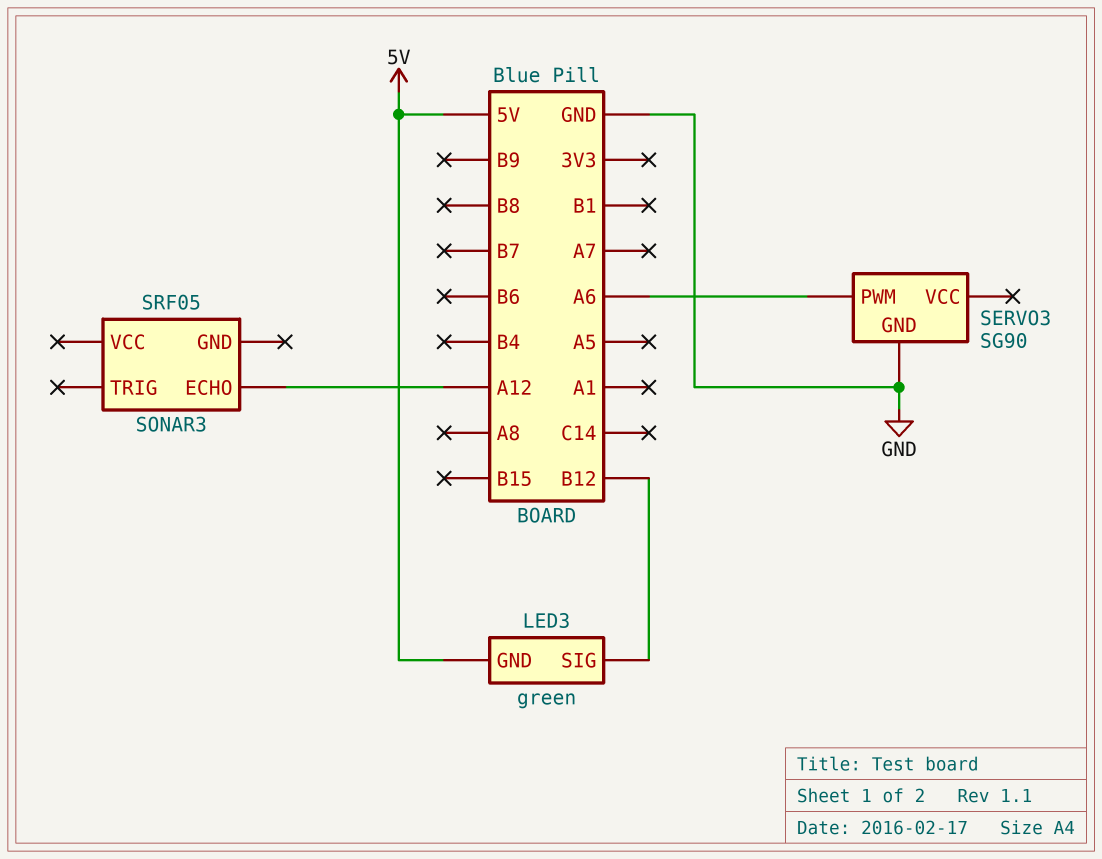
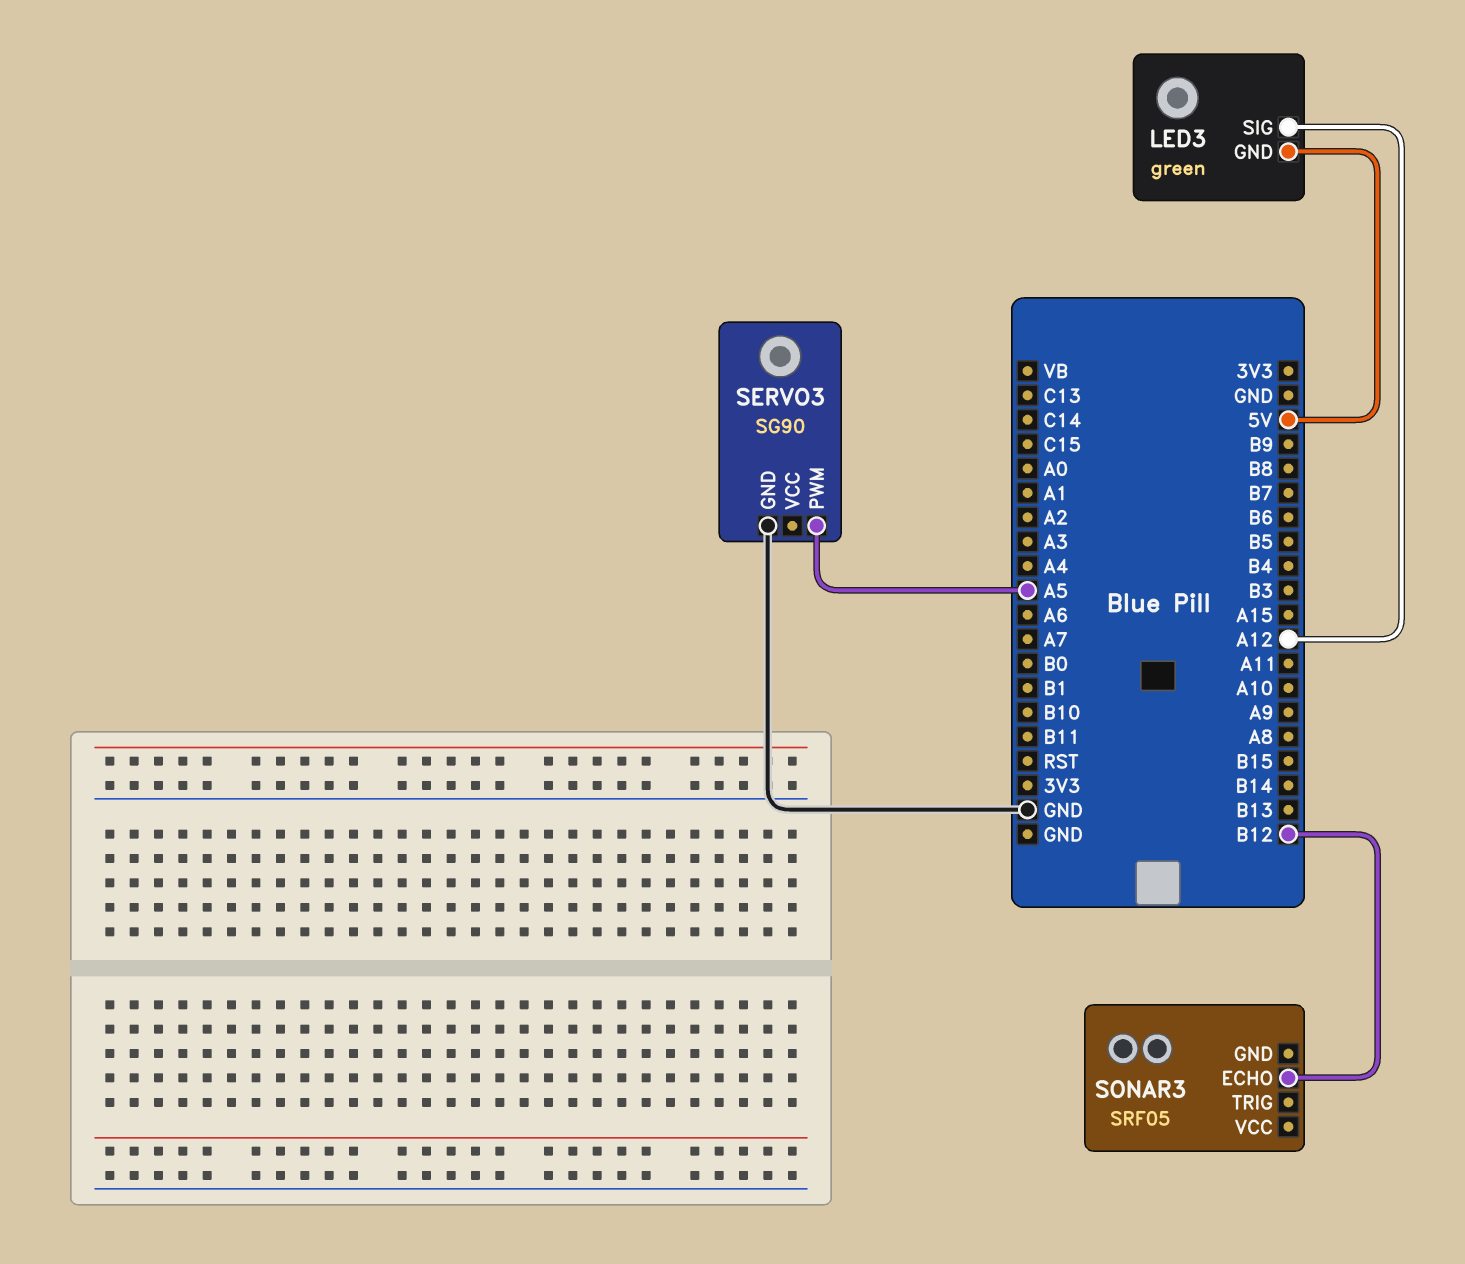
LED3 pin SIG: B12 -> A12
SERVO3 pin PWM: A6 -> A5
SONAR3 pin ECHO: A12 -> B12

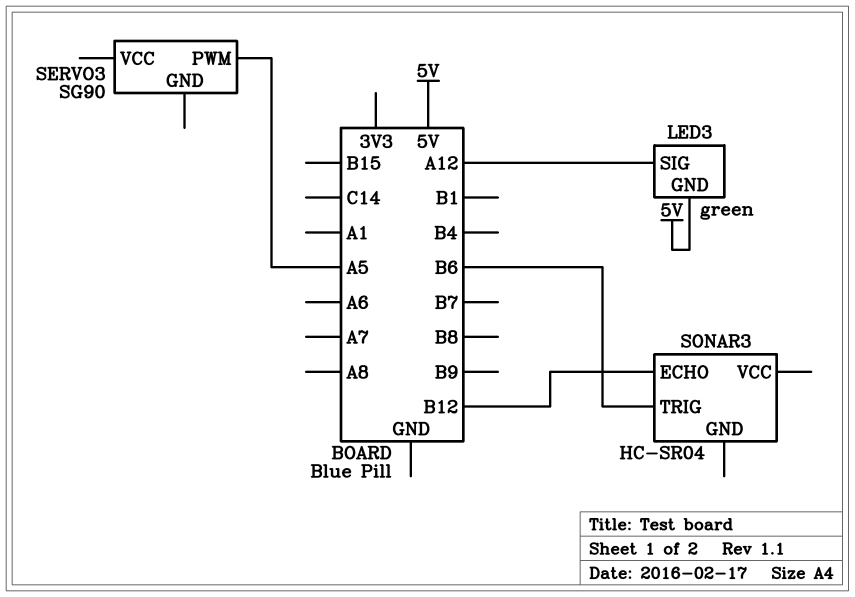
SERVO3 pin GND: GND -> none
SONAR3: SRF05 -> HC-SR04
SONAR3 pin TRIG: none -> B6

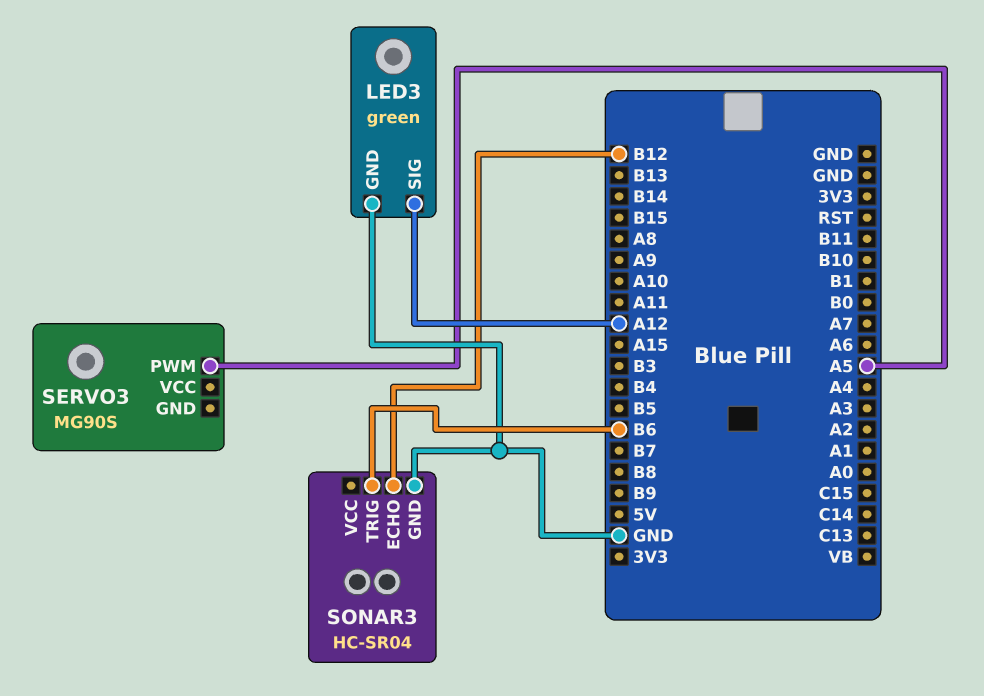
LED3 pin GND: 5V -> GND
SERVO3: SG90 -> MG90S
SONAR3 pin GND: none -> GND

